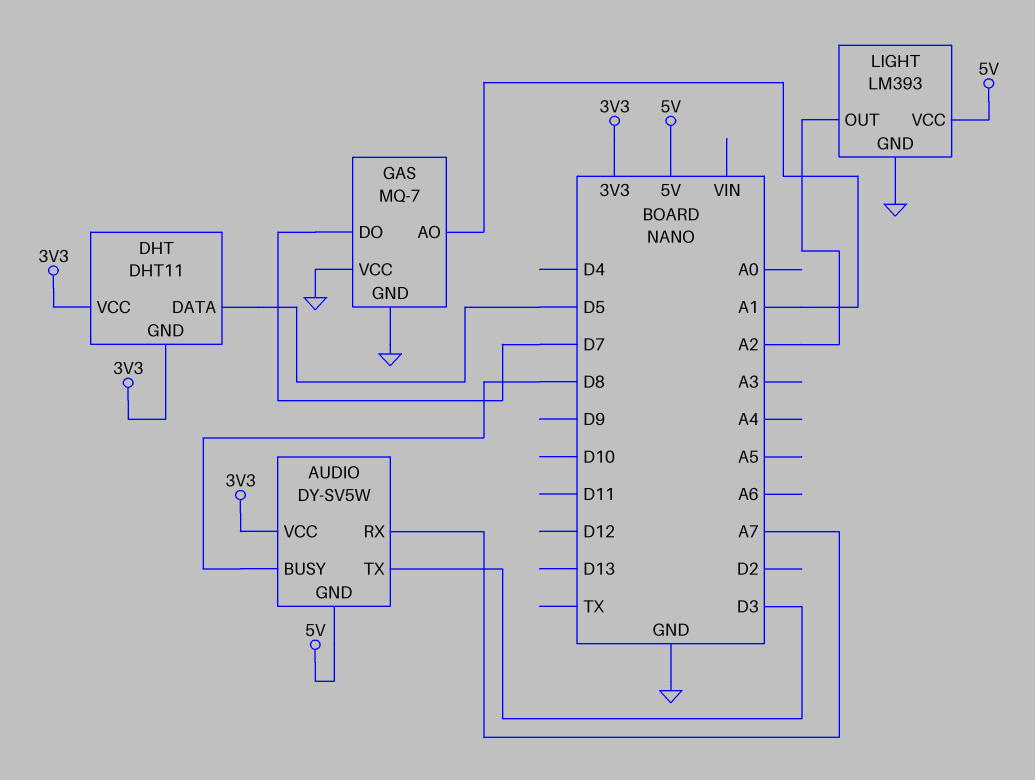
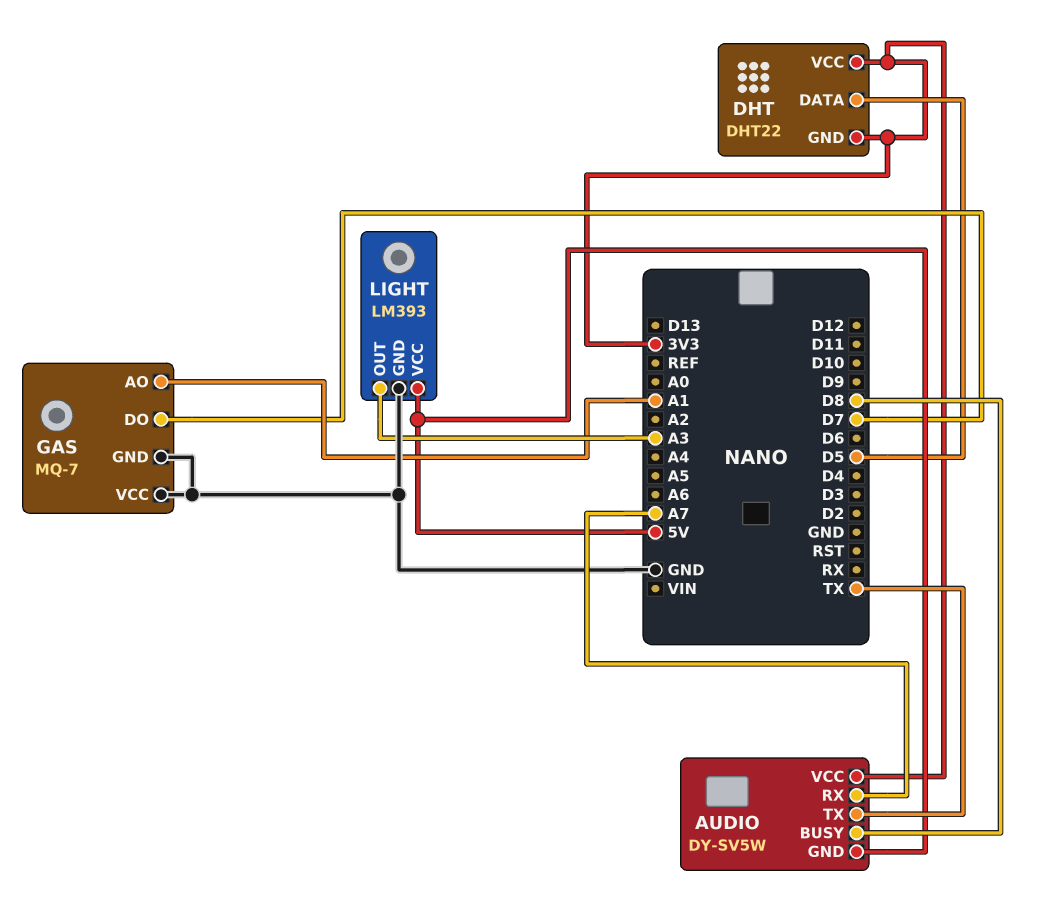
AUDIO pin TX: D3 -> TX
DHT: DHT11 -> DHT22
LIGHT pin OUT: A2 -> A3

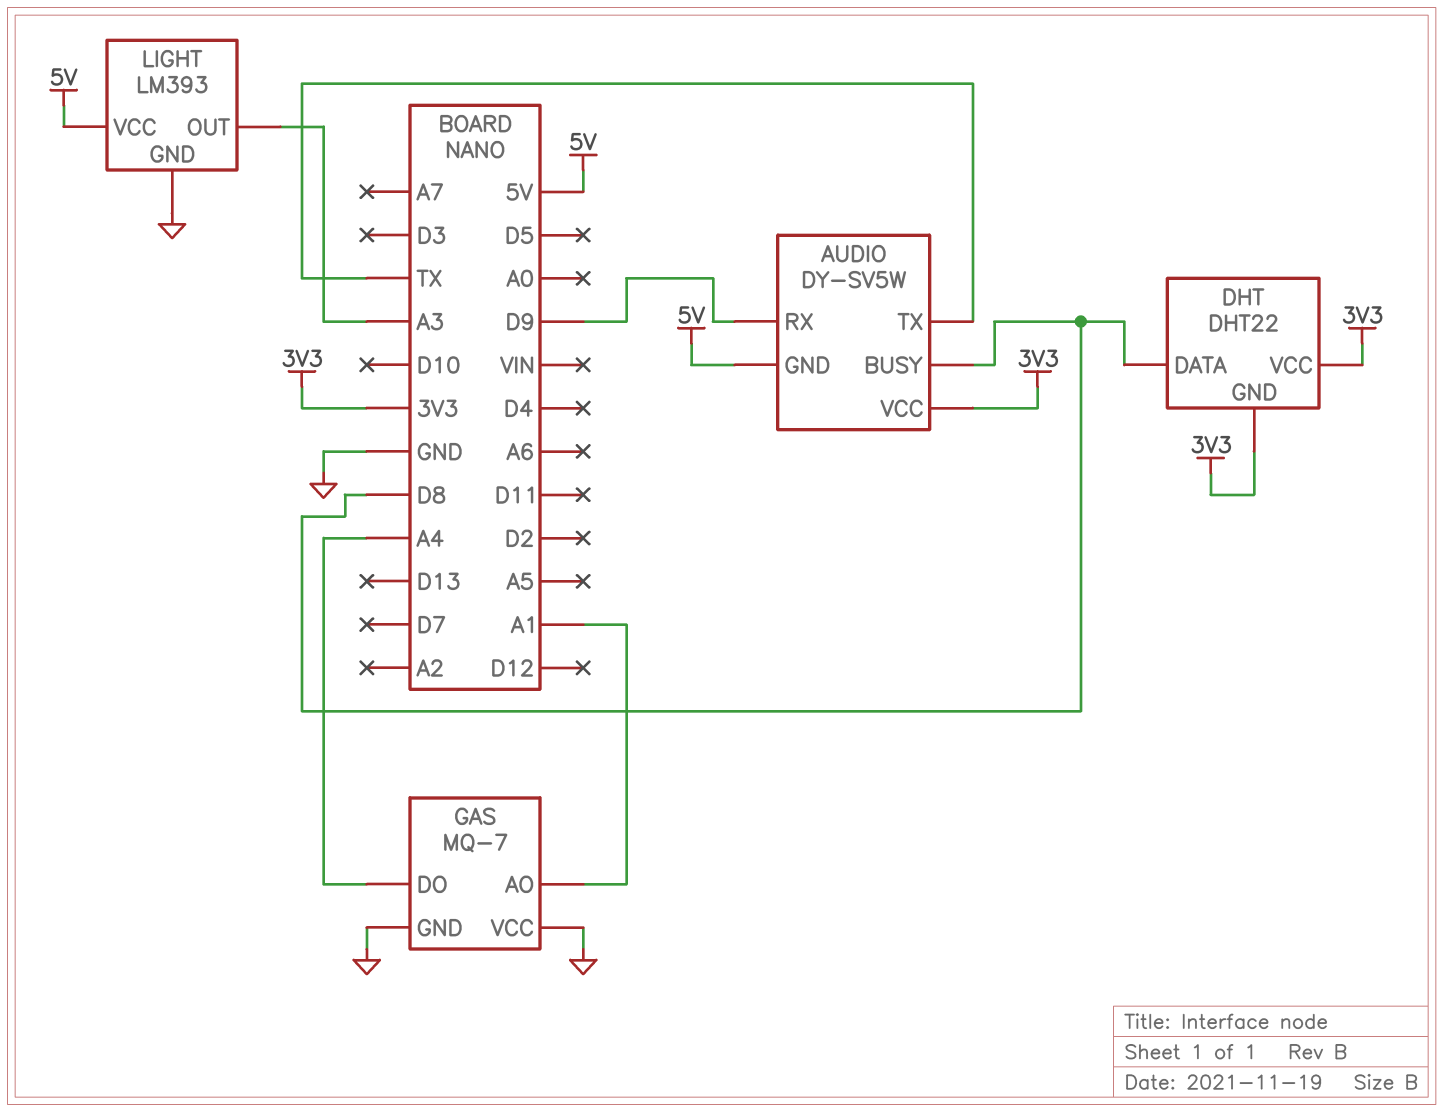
AUDIO pin RX: A7 -> D9
DHT pin DATA: D5 -> D8
GAS pin DO: D7 -> A4

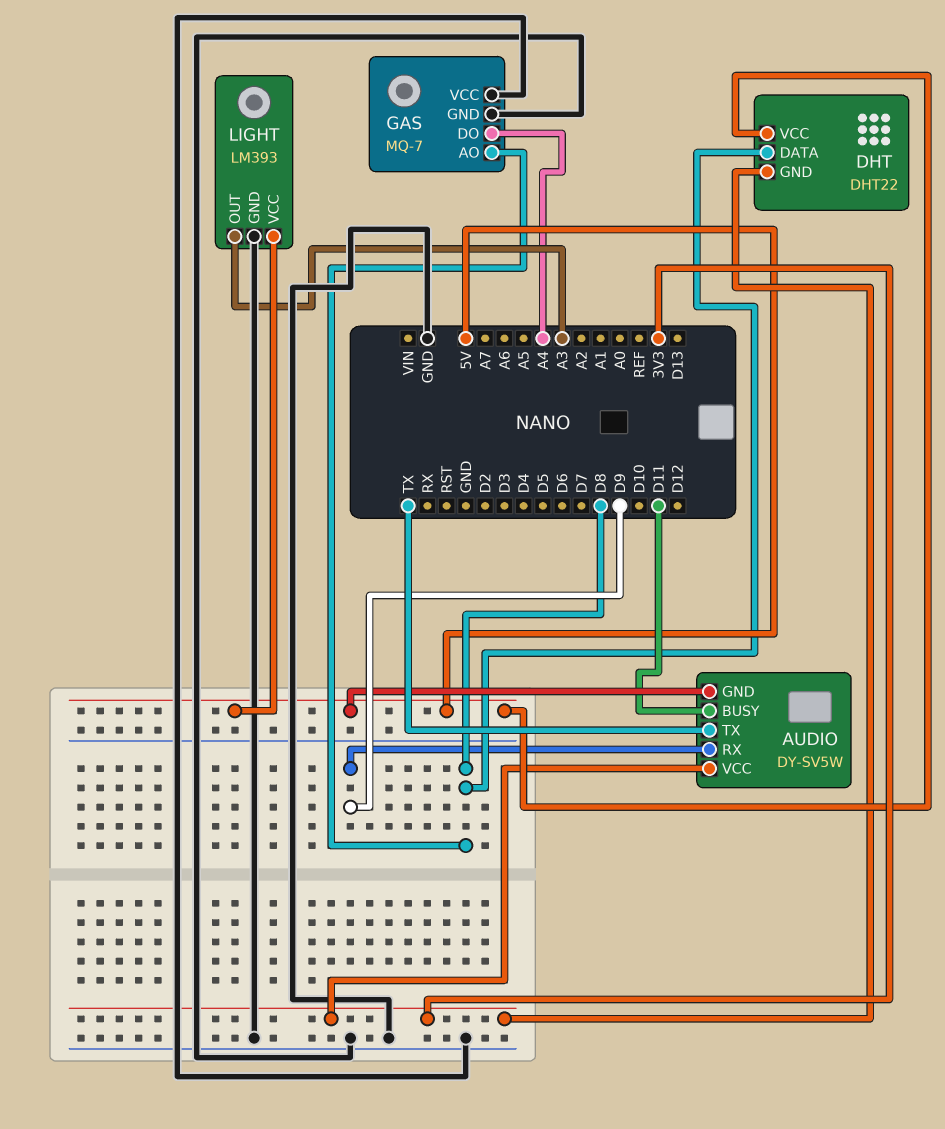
AUDIO pin BUSY: D8 -> D11
DHT pin VCC: 3V3 -> 5V
GAS pin AO: A1 -> D8

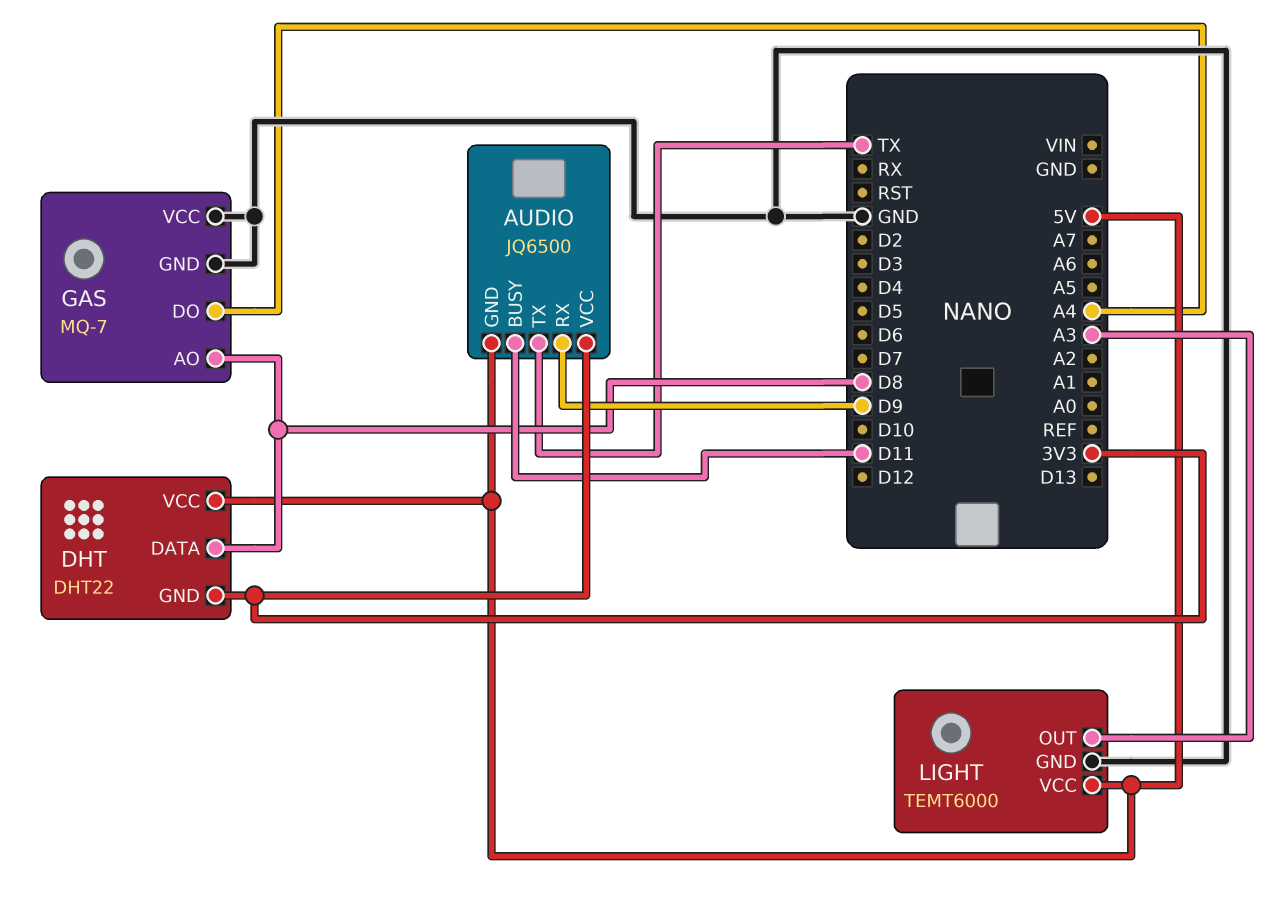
AUDIO: DY-SV5W -> JQ6500
LIGHT: LM393 -> TEMT6000

